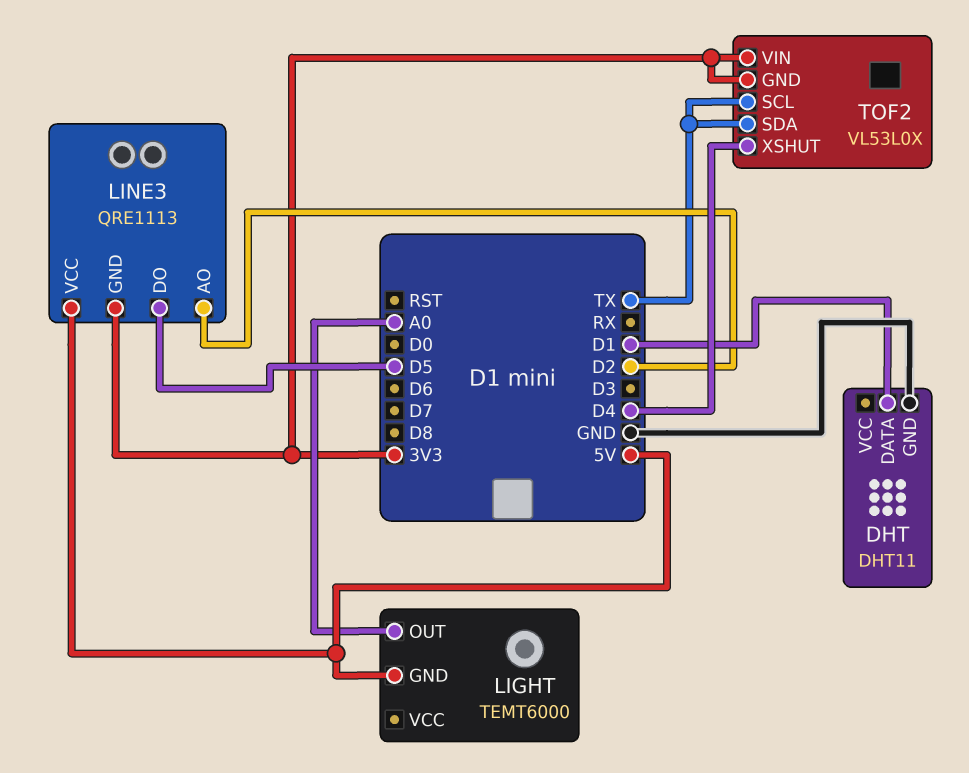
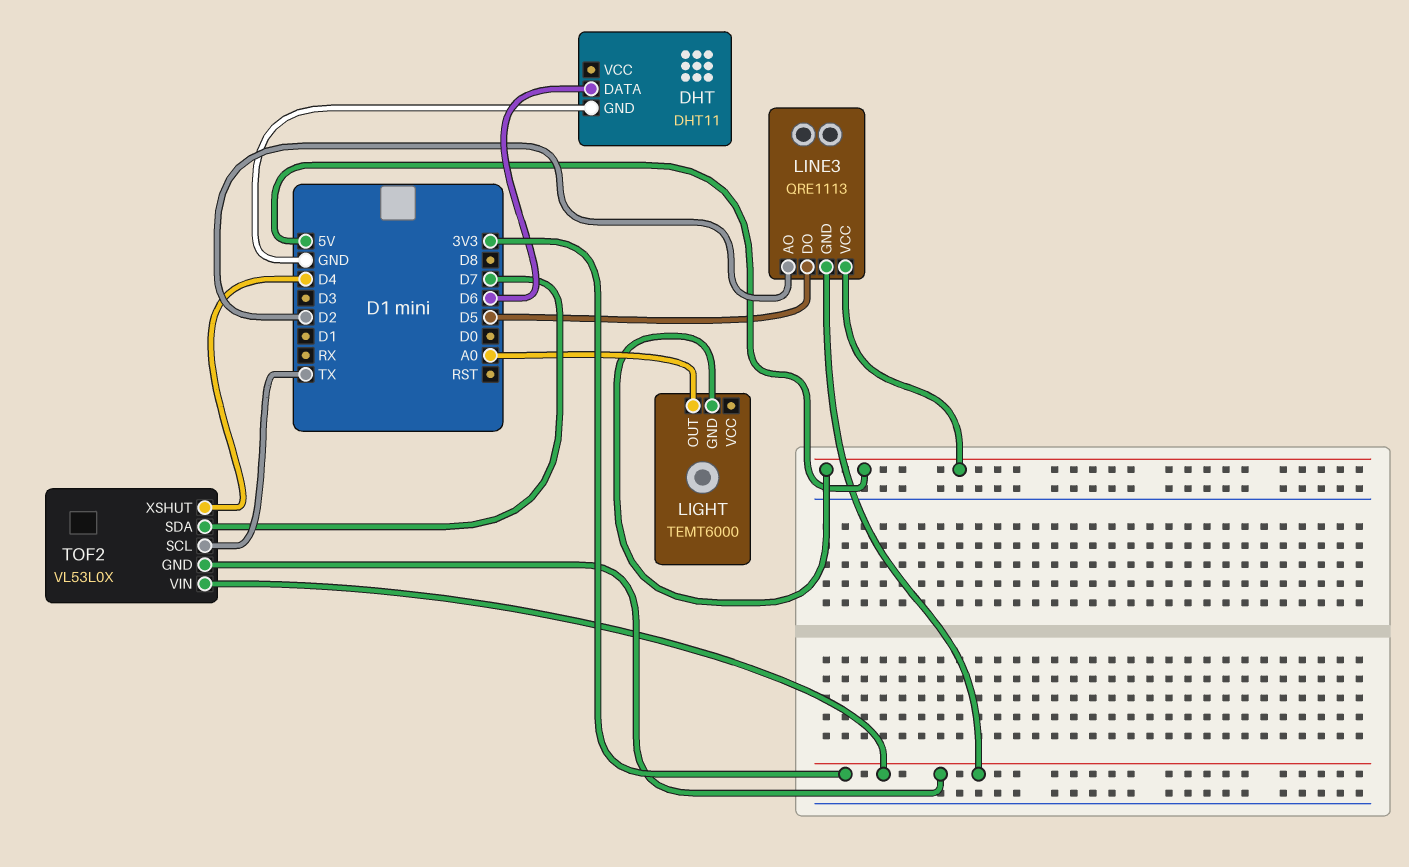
DHT pin DATA: D1 -> D6
TOF2 pin SDA: TX -> D7

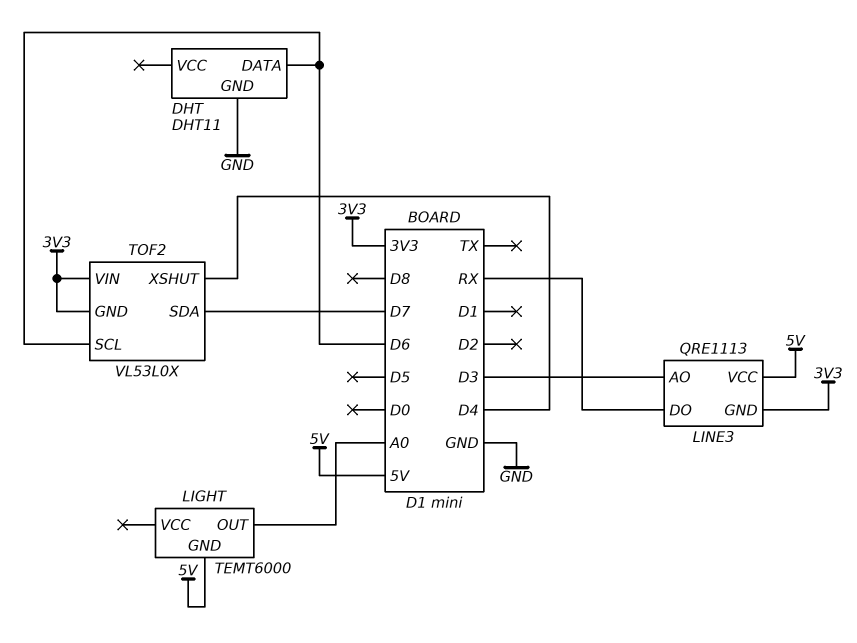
LINE3 pin AO: D2 -> D3
LINE3 pin DO: D5 -> RX
TOF2 pin SCL: TX -> D6

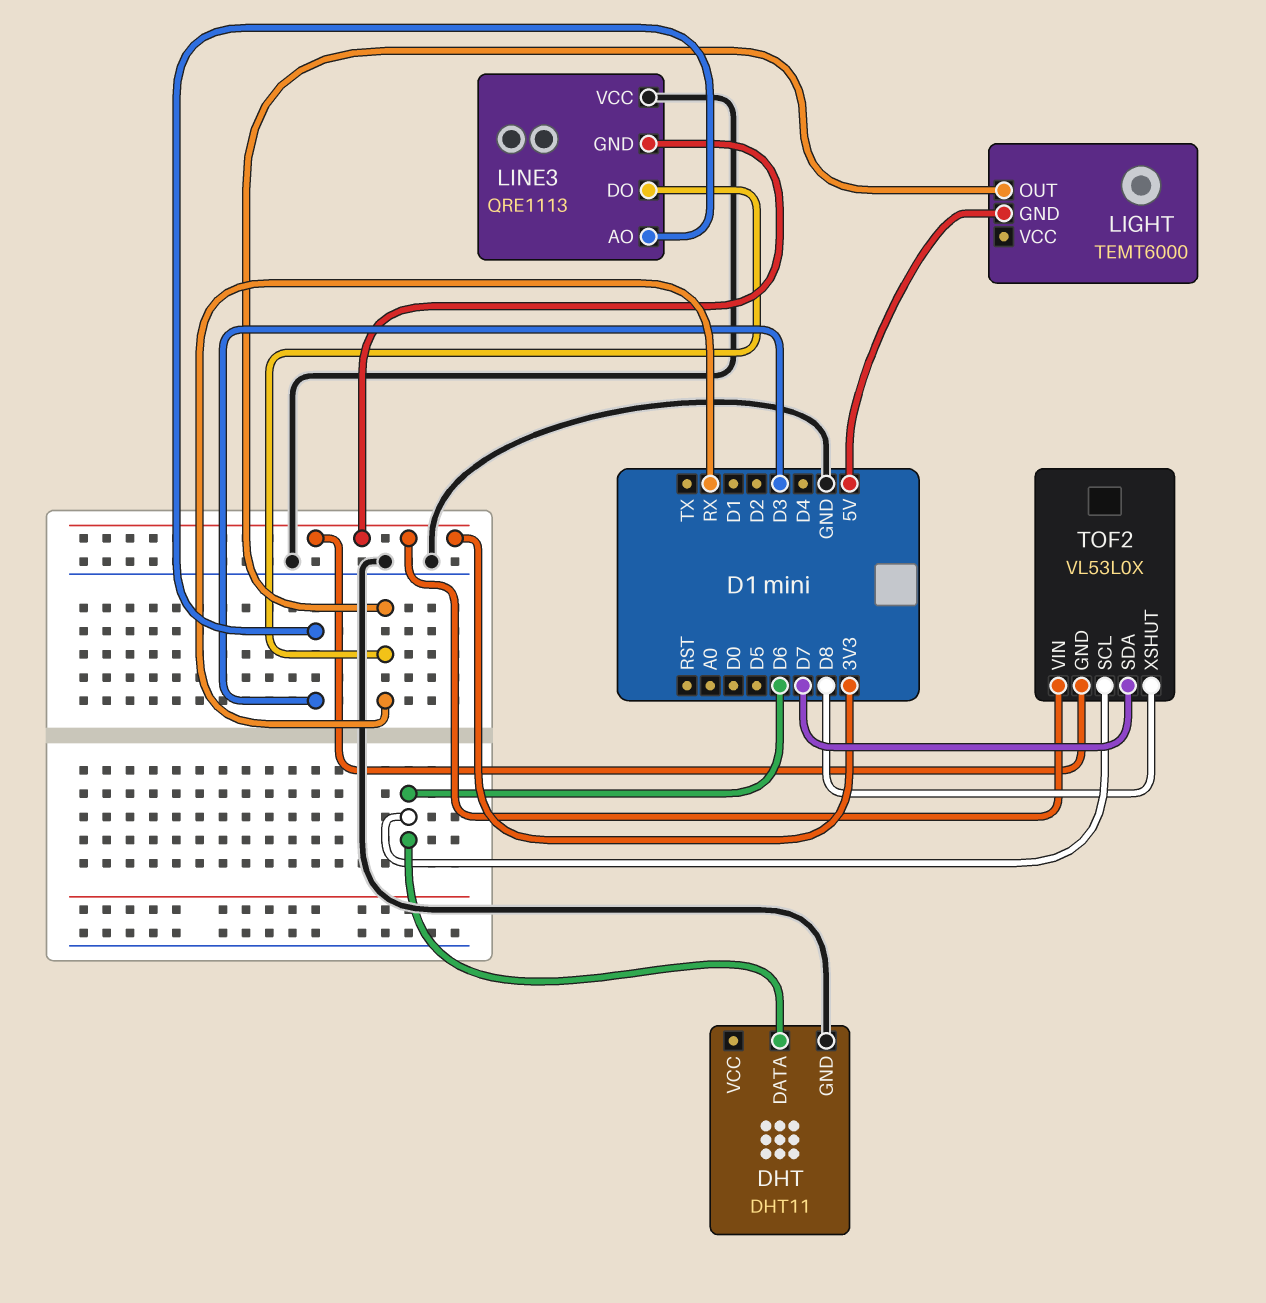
LIGHT pin OUT: A0 -> RX
LINE3 pin VCC: 5V -> GND
TOF2 pin XSHUT: D4 -> D8

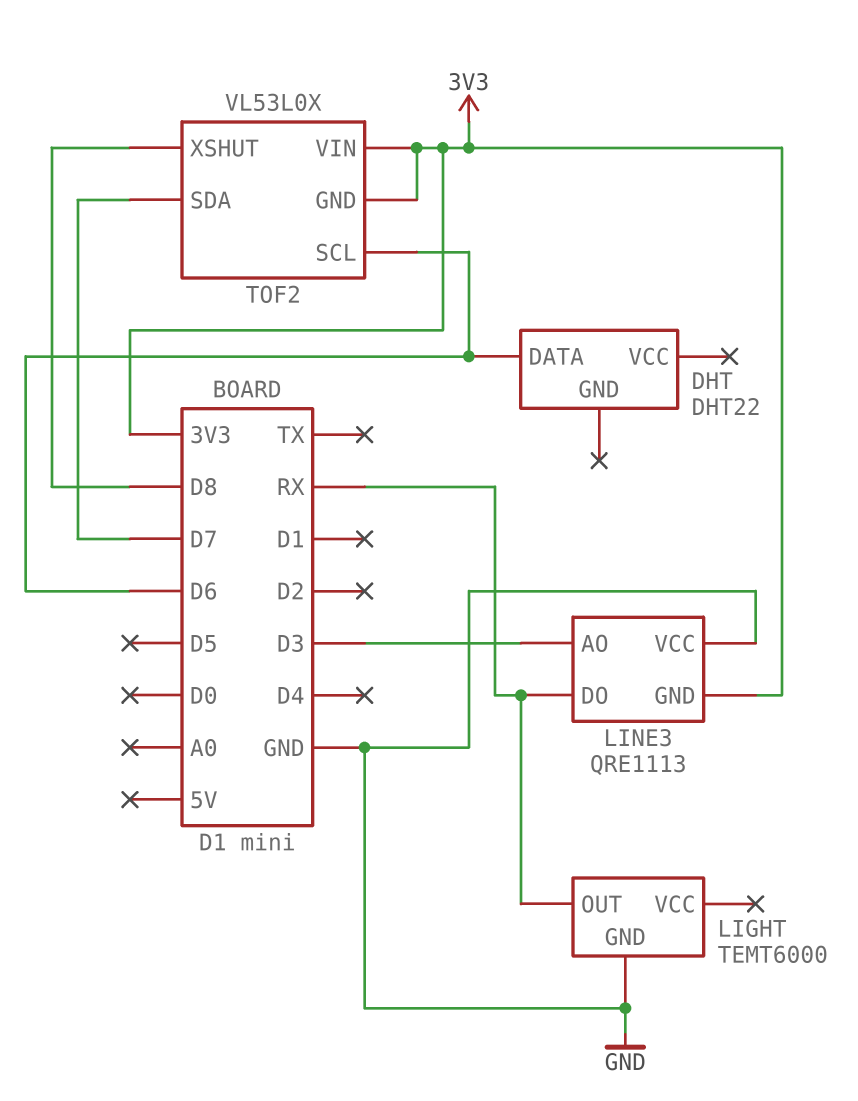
DHT: DHT11 -> DHT22
DHT pin GND: GND -> none
LIGHT pin GND: 5V -> GND

